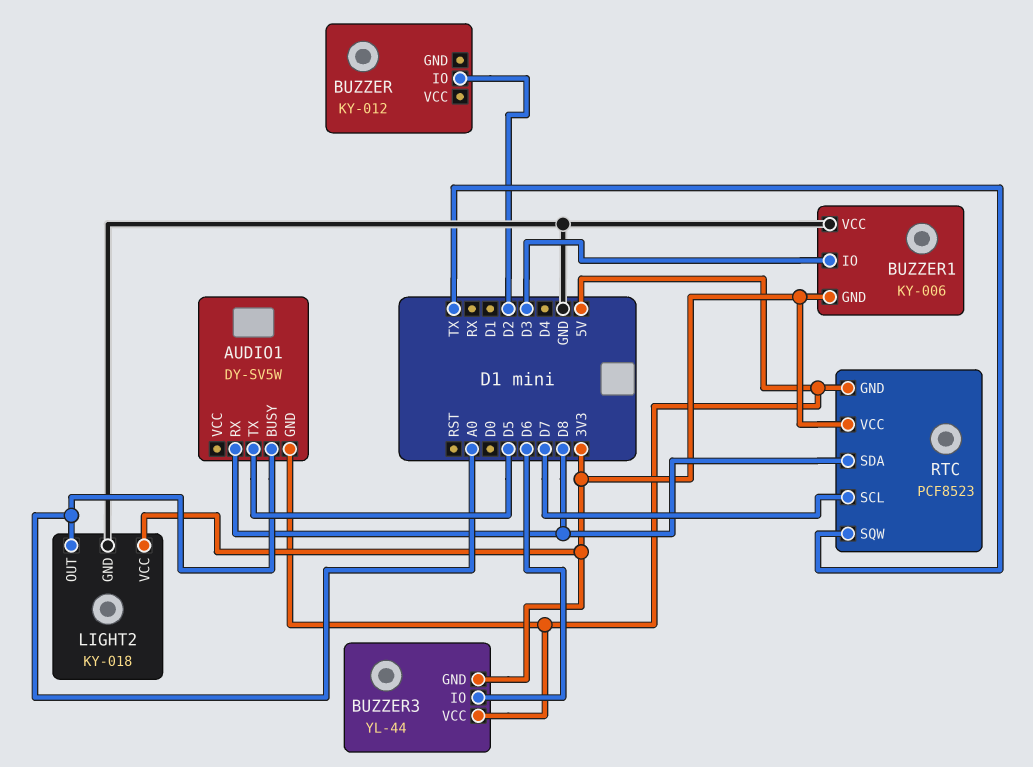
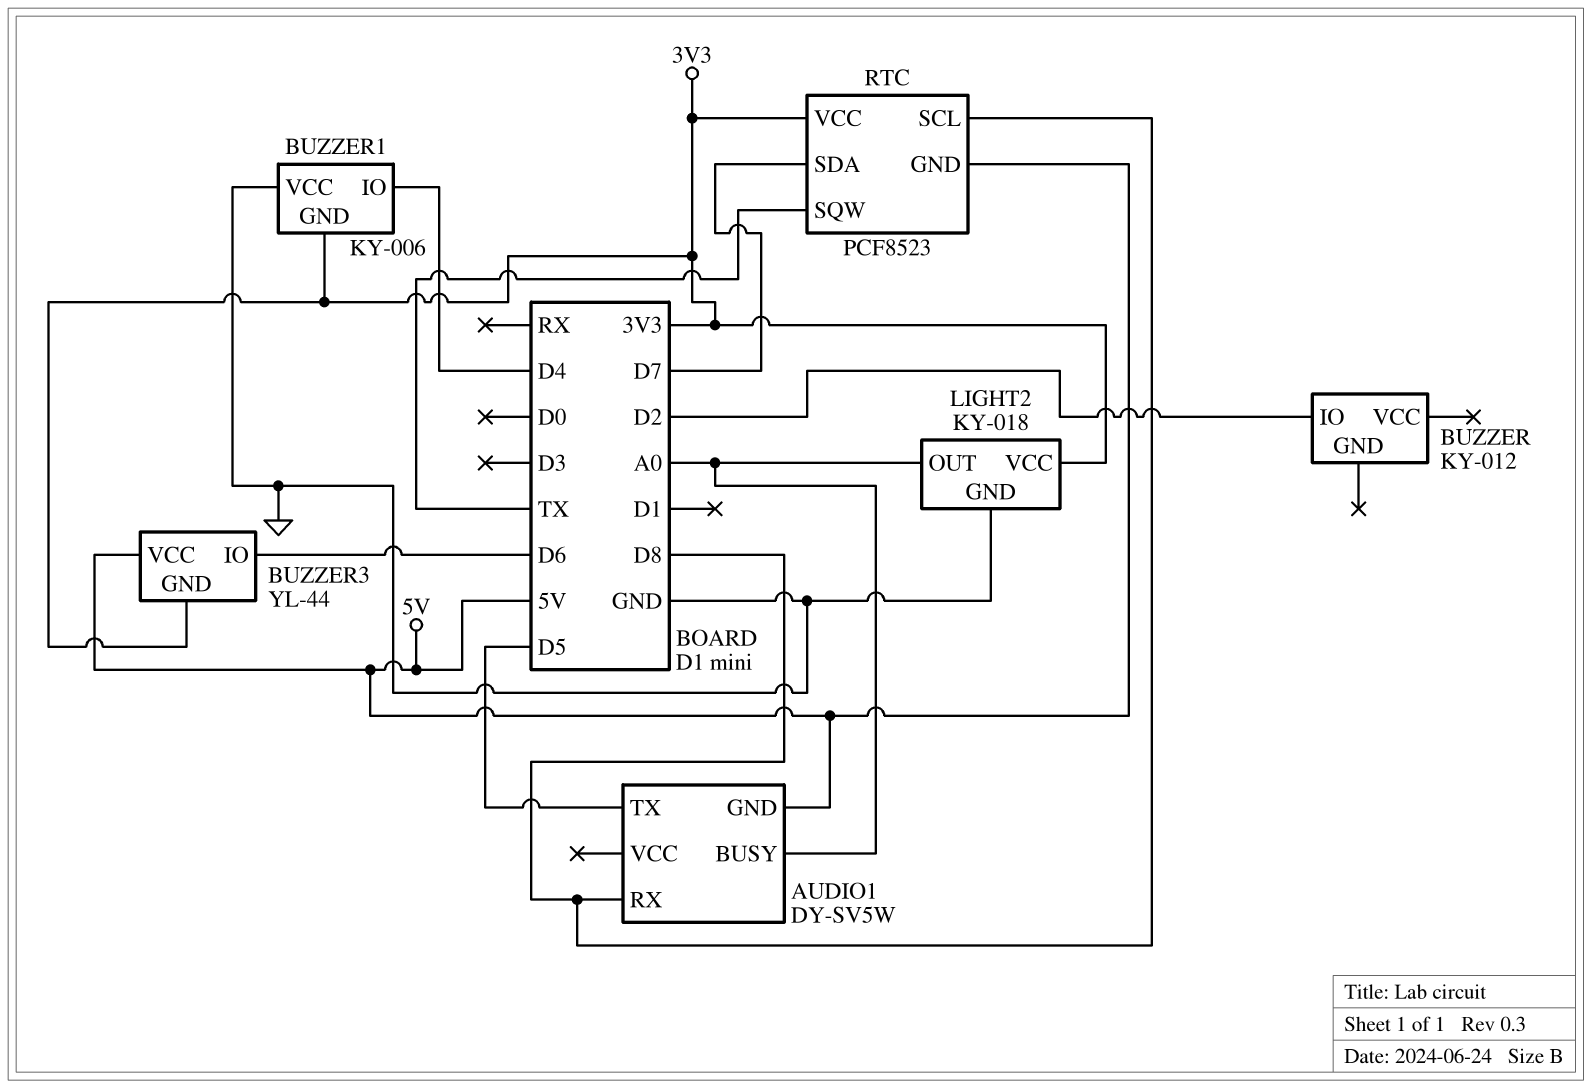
BUZZER1 pin IO: D3 -> D4
RTC pin SCL: D7 -> D8
RTC pin SDA: D8 -> D7

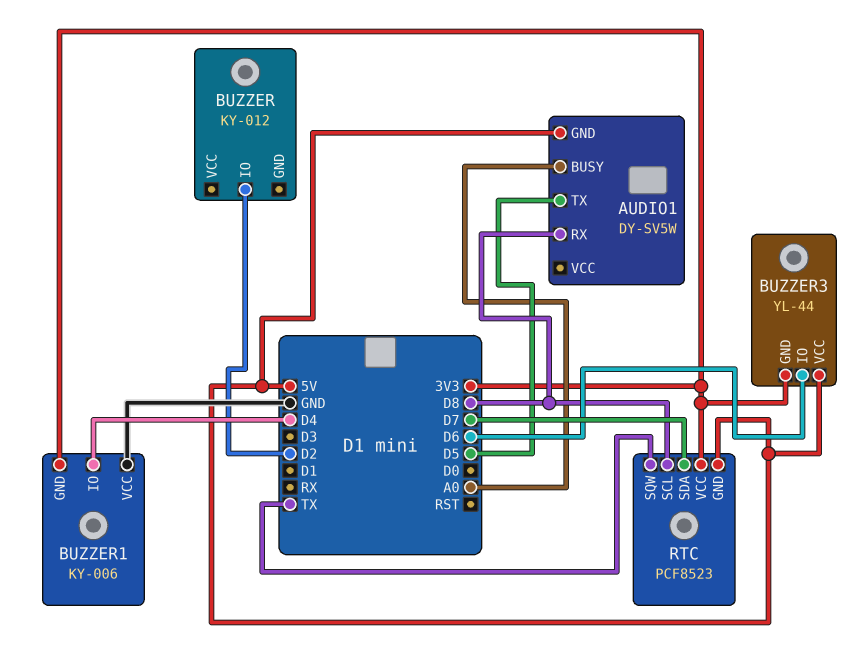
LIGHT2: KY-018 -> none
LIGHT2 pin GND: GND -> none
LIGHT2 pin OUT: A0 -> none
LIGHT2 pin VCC: 3V3 -> none

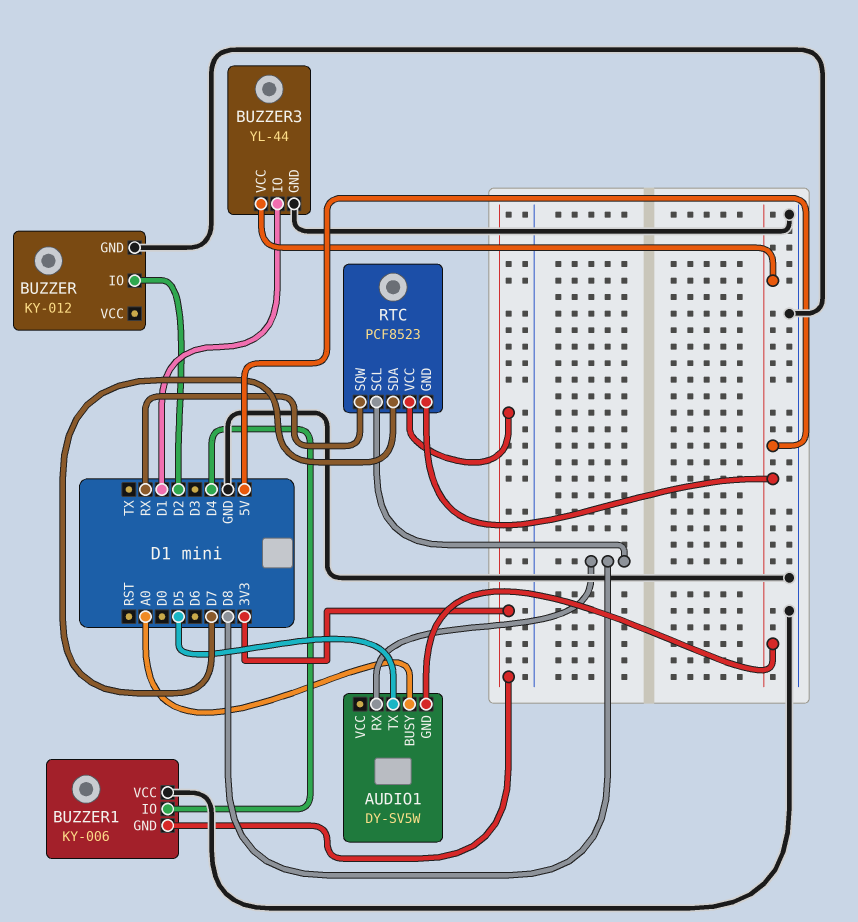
BUZZER pin GND: none -> GND
BUZZER3 pin GND: 3V3 -> GND
BUZZER3 pin IO: D6 -> D1
RTC pin SQW: TX -> RX

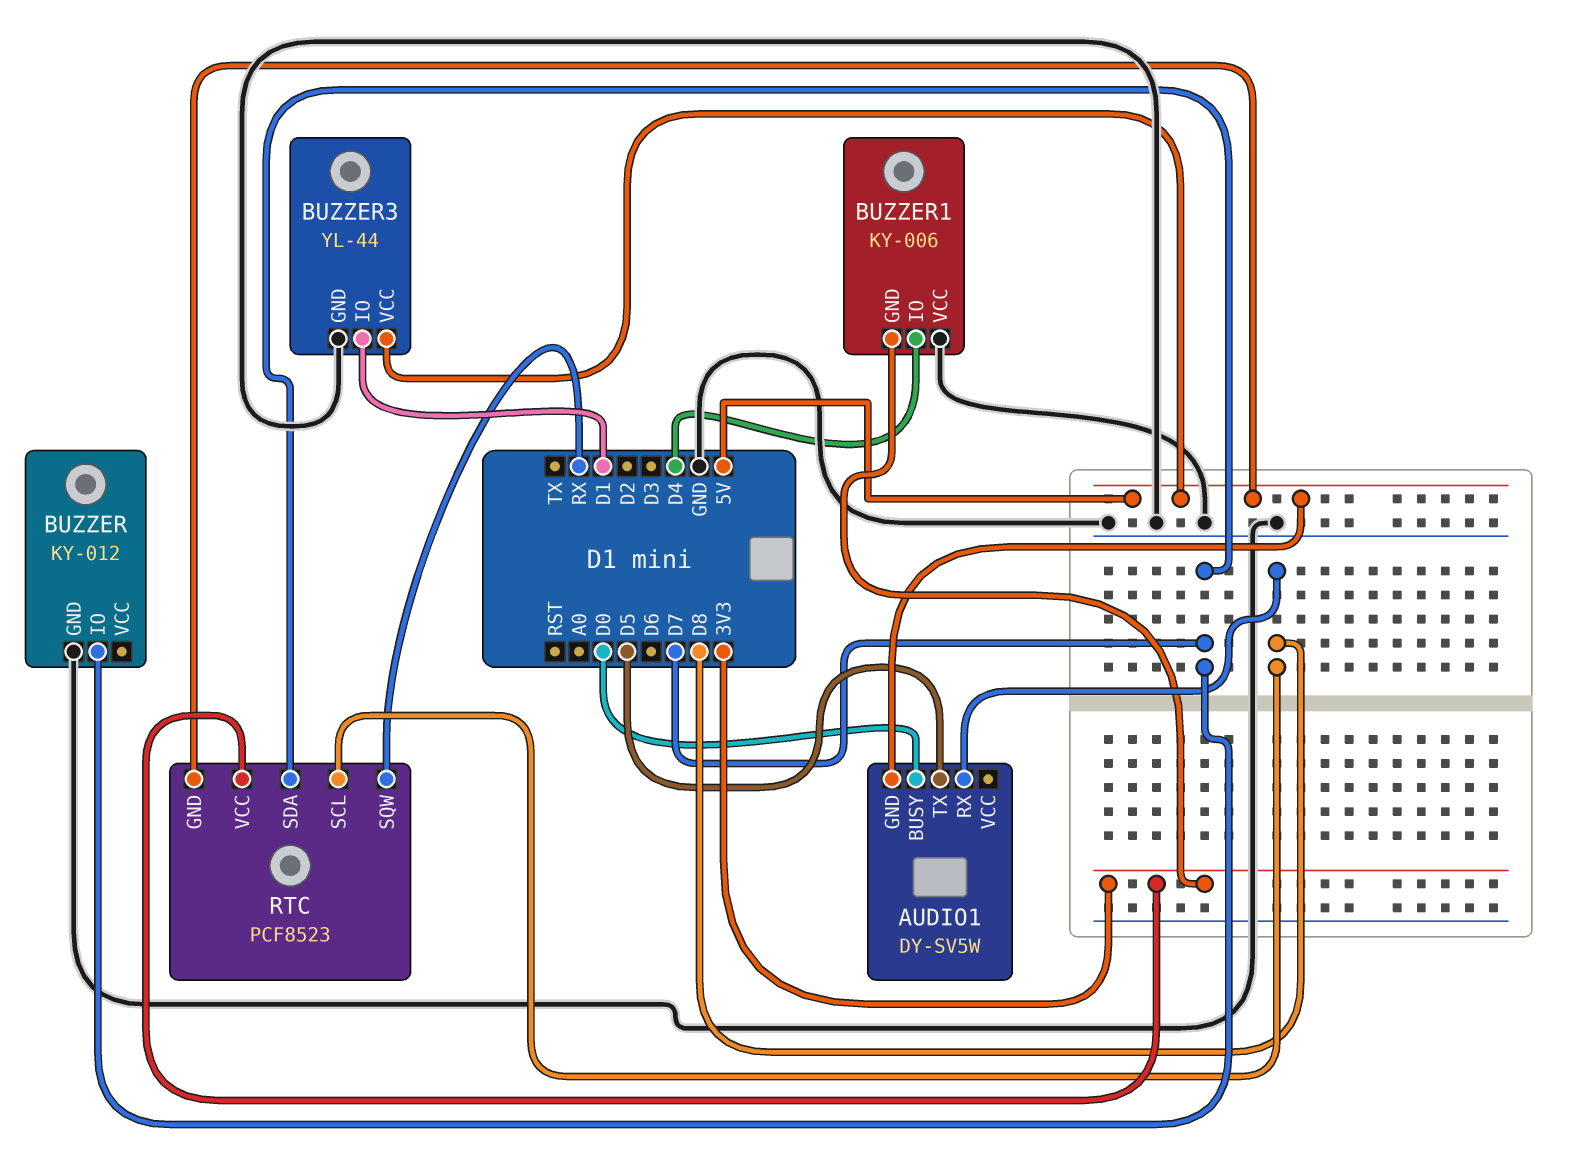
AUDIO1 pin BUSY: A0 -> D0
BUZZER pin IO: D2 -> D7

